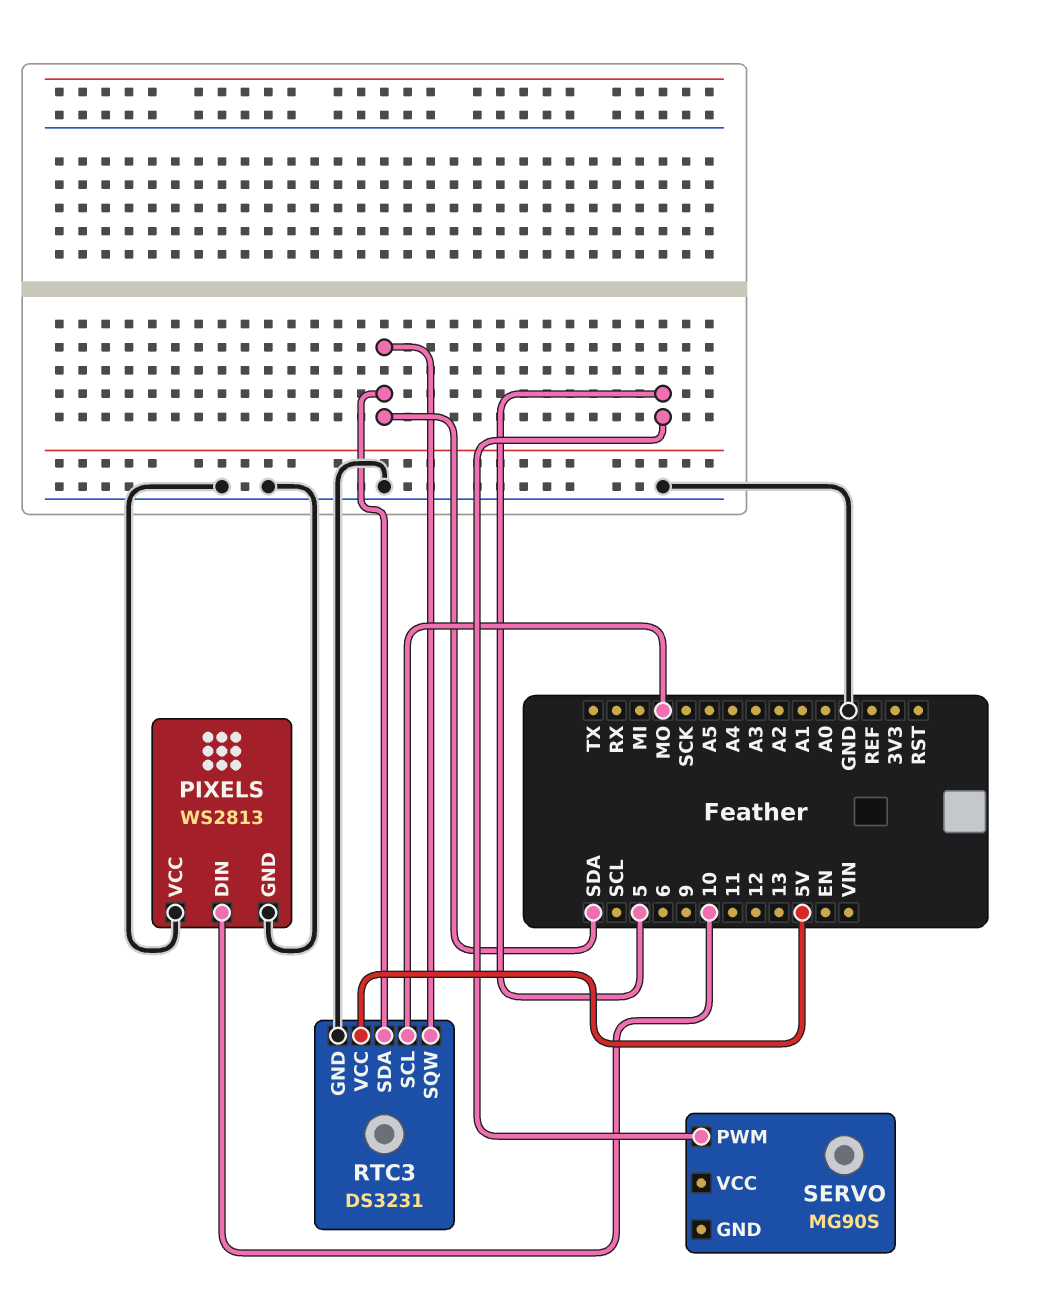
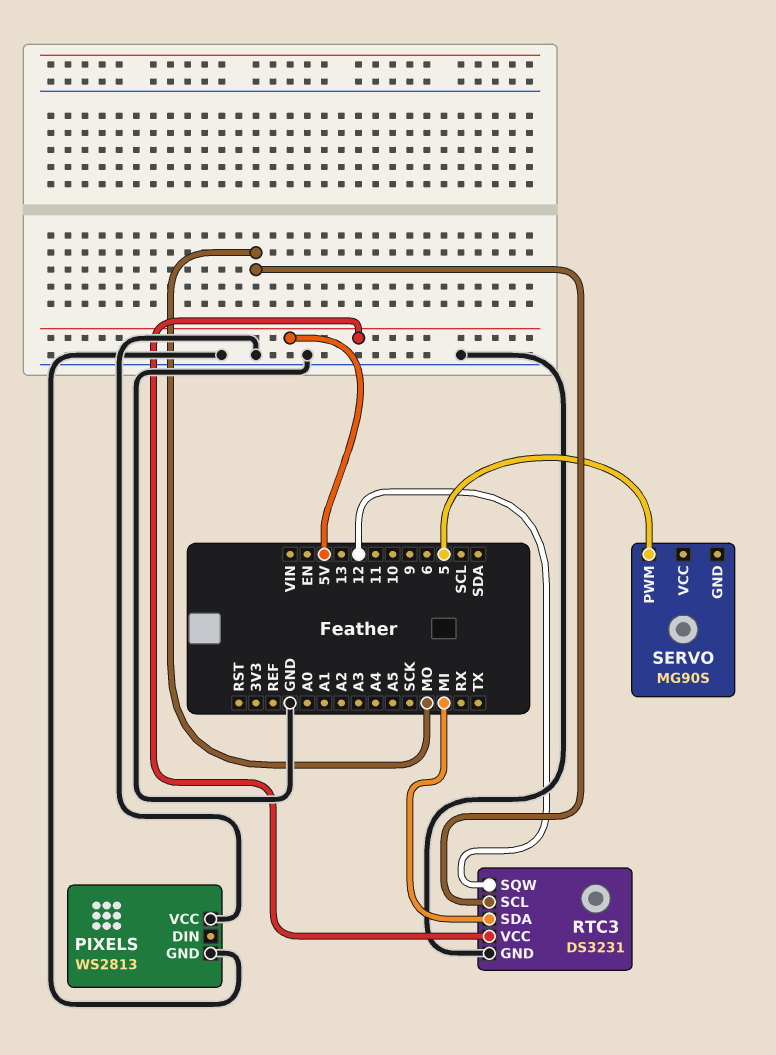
PIXELS pin DIN: 10 -> none
RTC3 pin SDA: SDA -> MI
RTC3 pin SQW: SDA -> 12

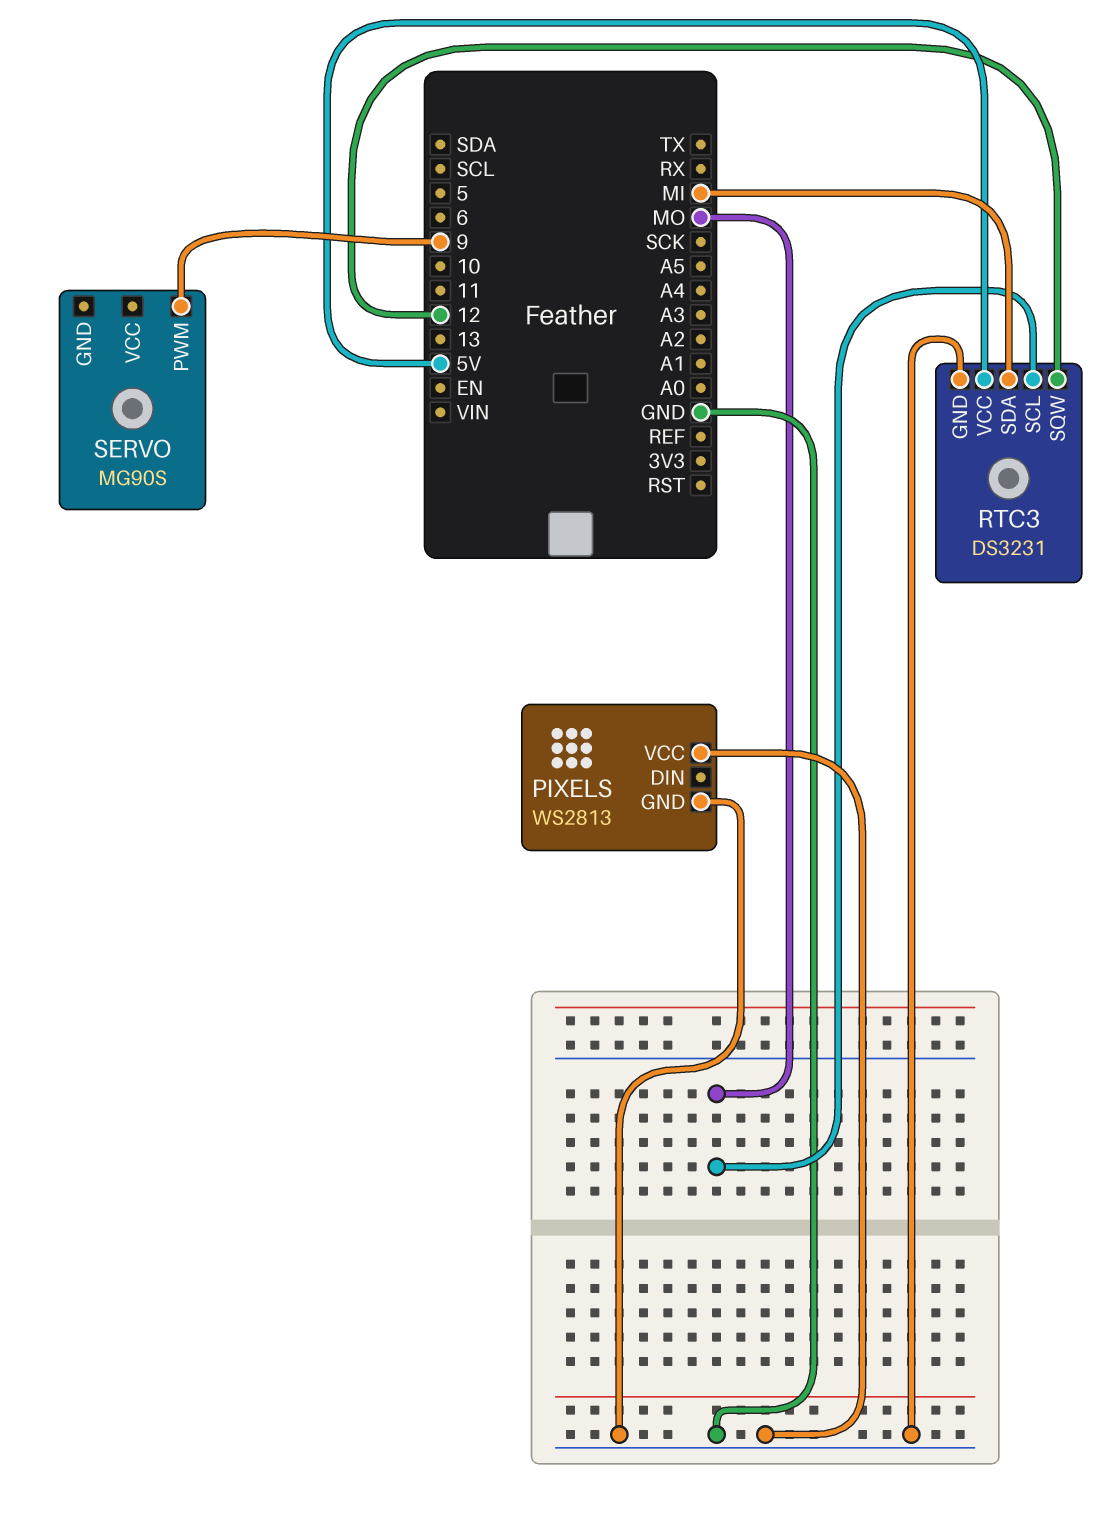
SERVO pin PWM: 5 -> 9

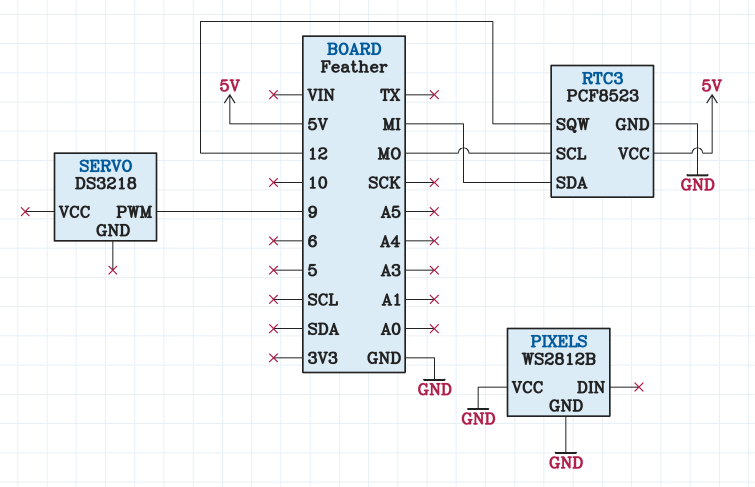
PIXELS: WS2813 -> WS2812B
RTC3: DS3231 -> PCF8523
SERVO: MG90S -> DS3218

